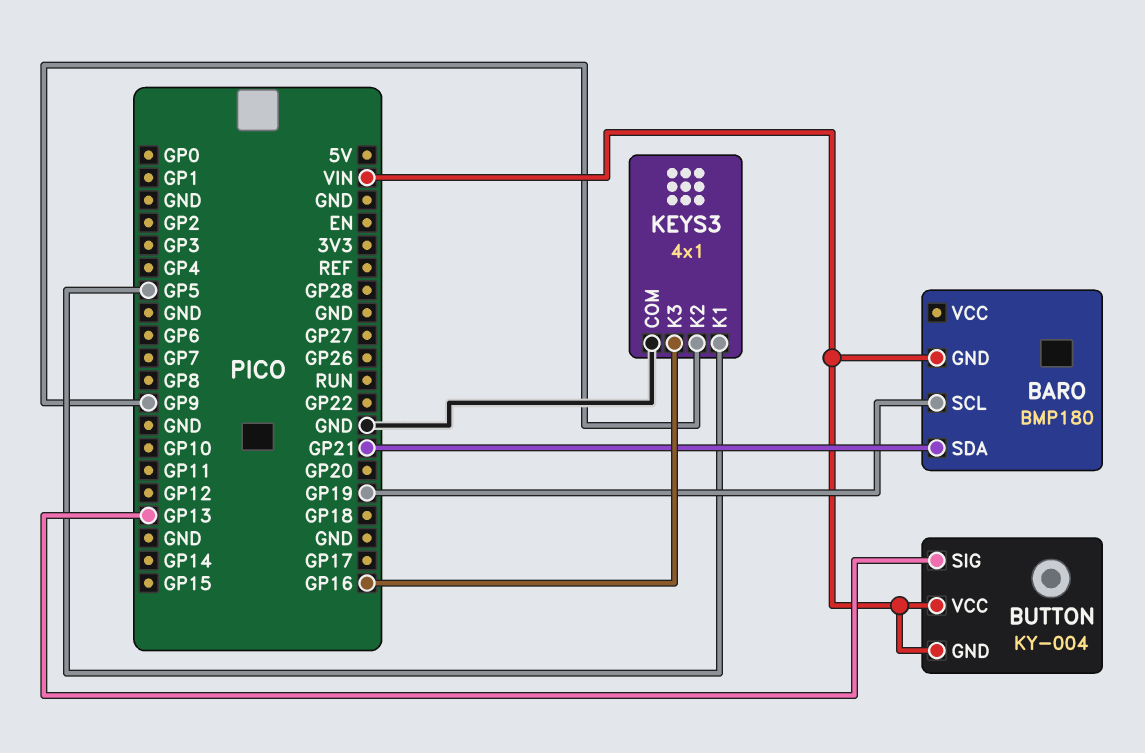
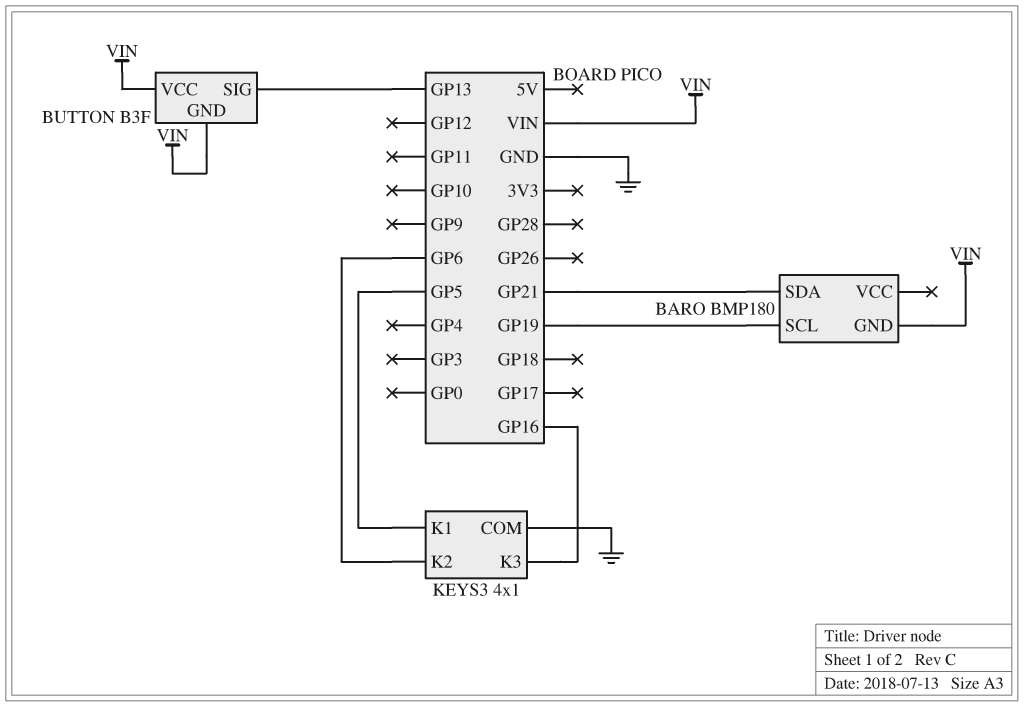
BUTTON: KY-004 -> B3F
KEYS3 pin K2: GP9 -> GP6

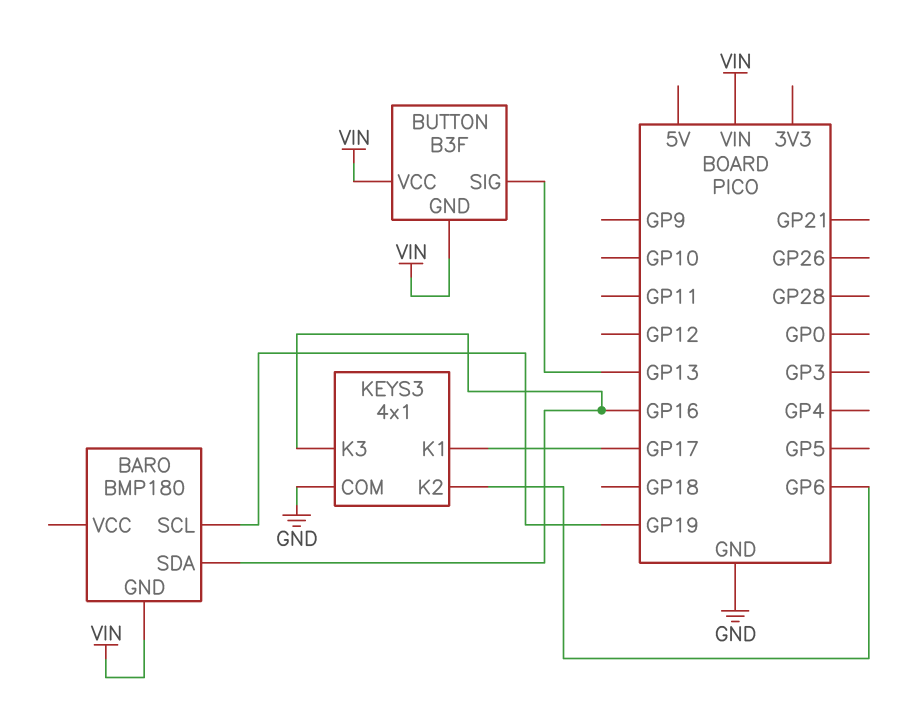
BARO pin SDA: GP21 -> GP16
KEYS3 pin K1: GP5 -> GP17

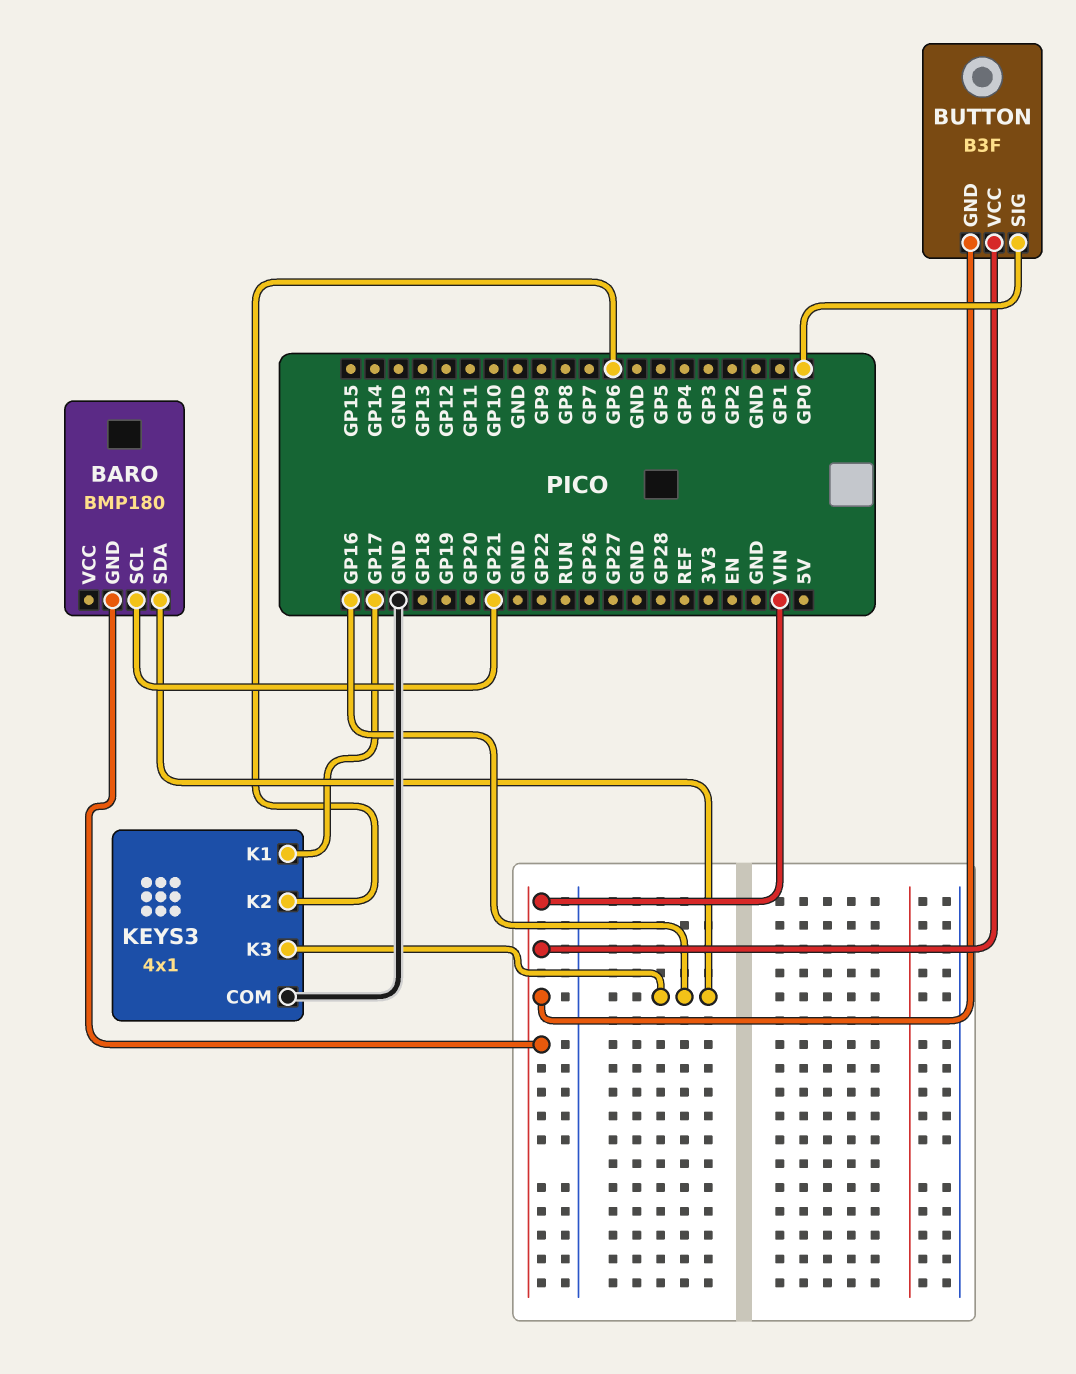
BARO pin SCL: GP19 -> GP21
BUTTON pin SIG: GP13 -> GP0

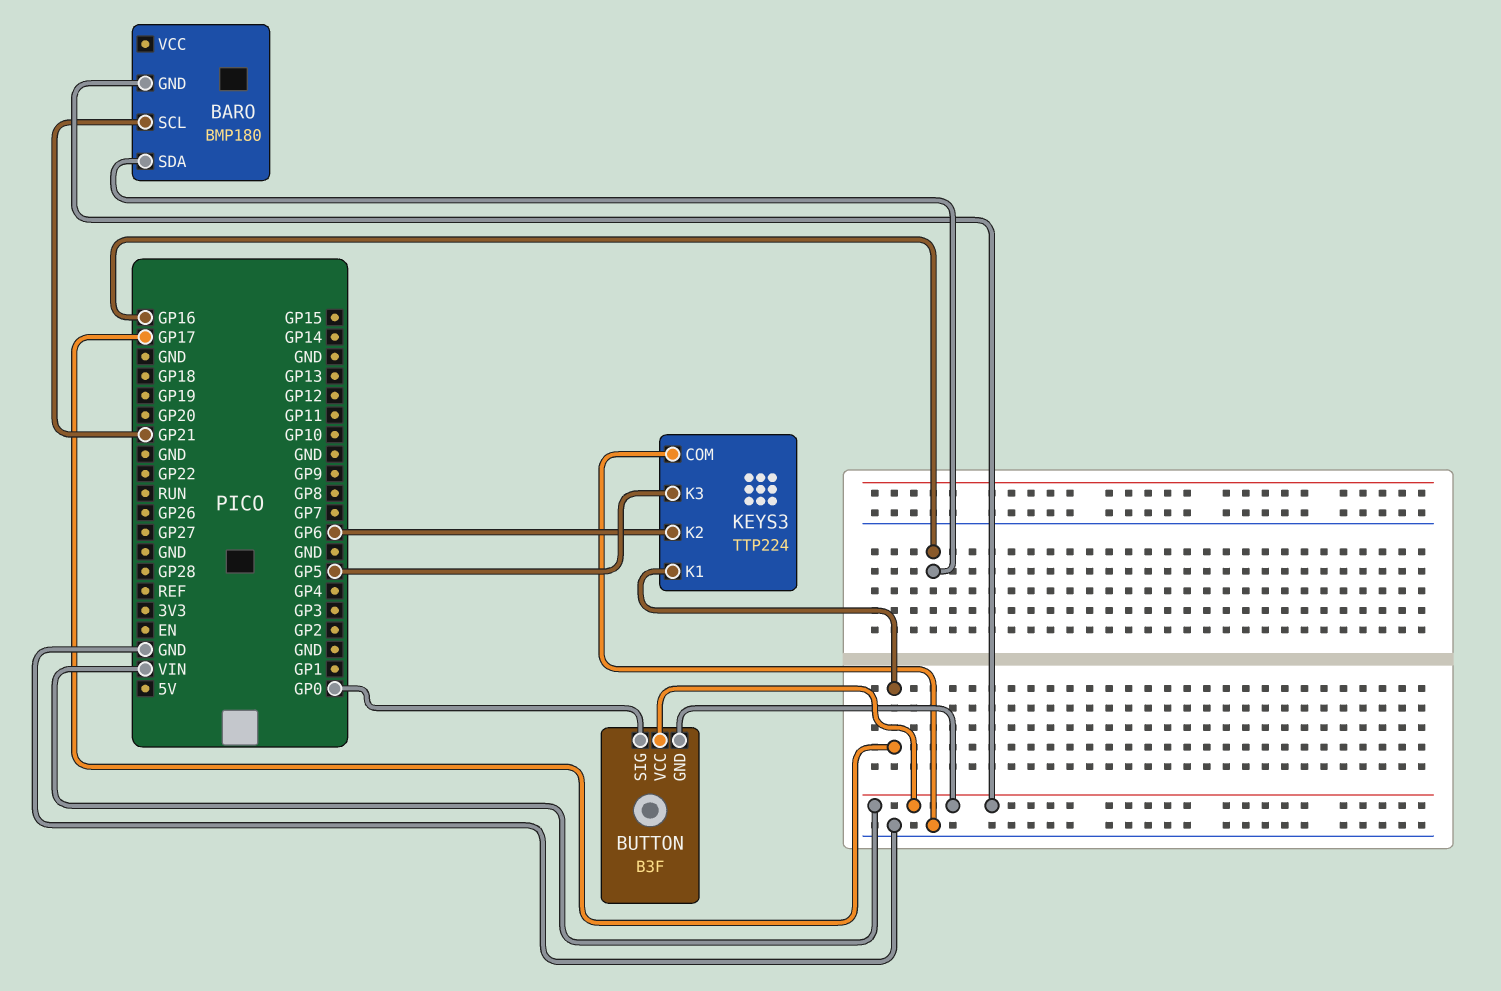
KEYS3: 4x1 -> TTP224
KEYS3 pin K3: GP16 -> GP5

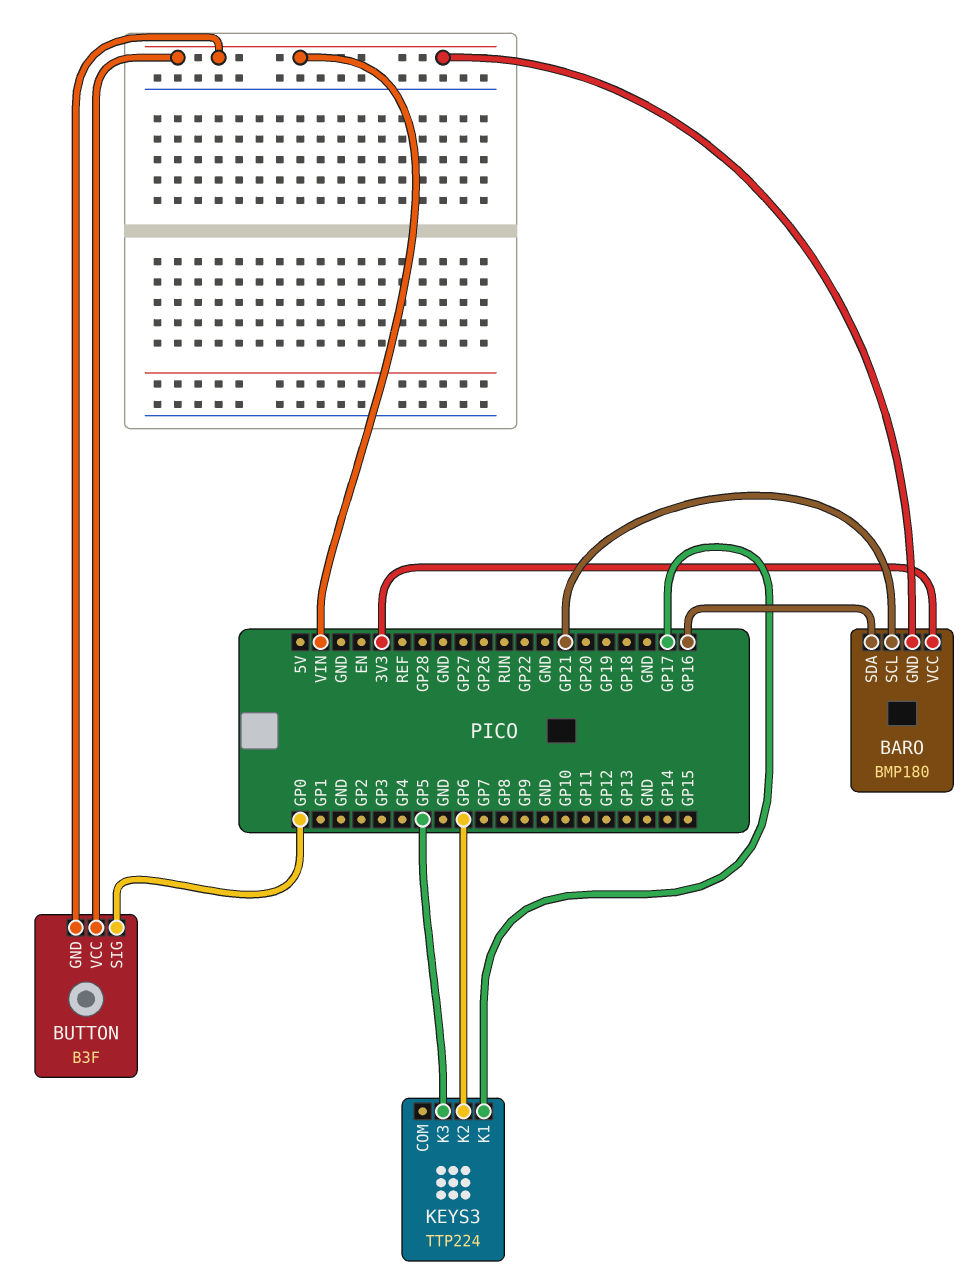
BARO pin VCC: none -> 3V3
KEYS3 pin COM: GND -> none

